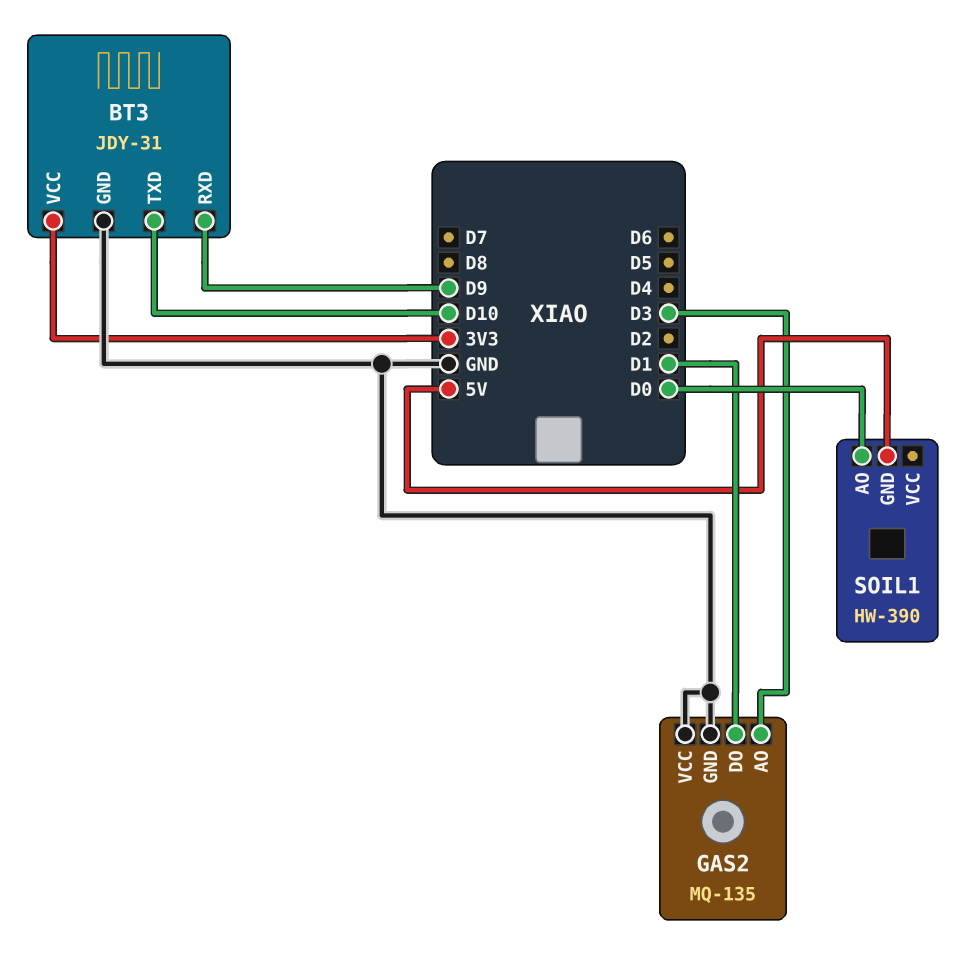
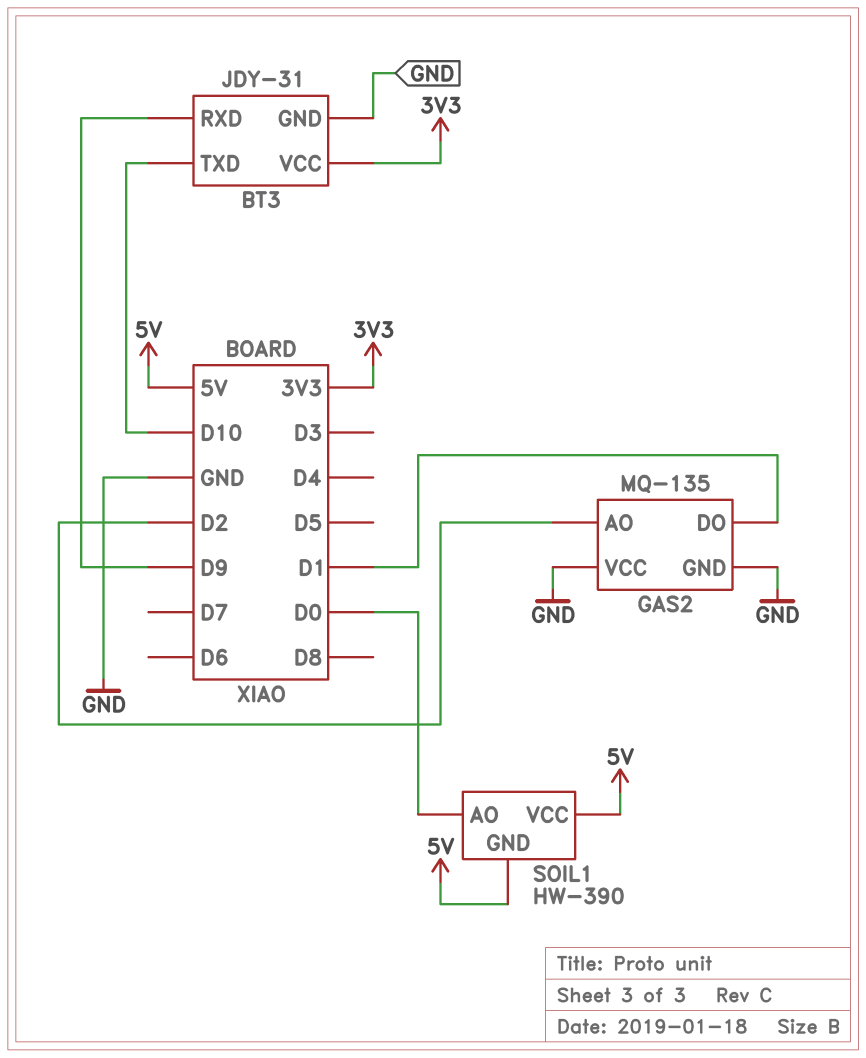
GAS2 pin AO: D3 -> D2
SOIL1 pin VCC: none -> 5V

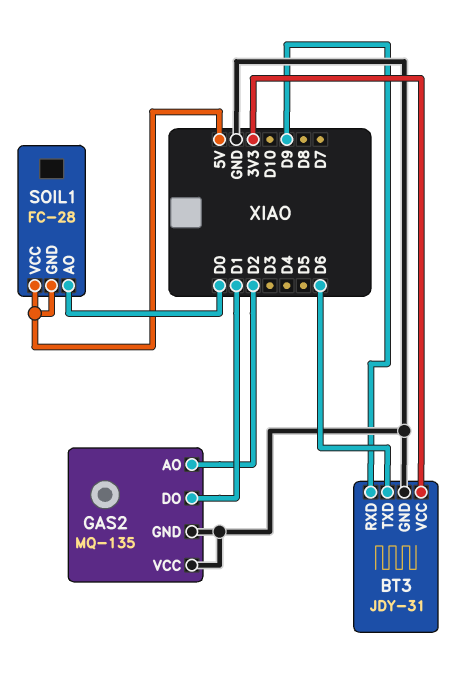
BT3 pin TXD: D10 -> D6
SOIL1: HW-390 -> FC-28

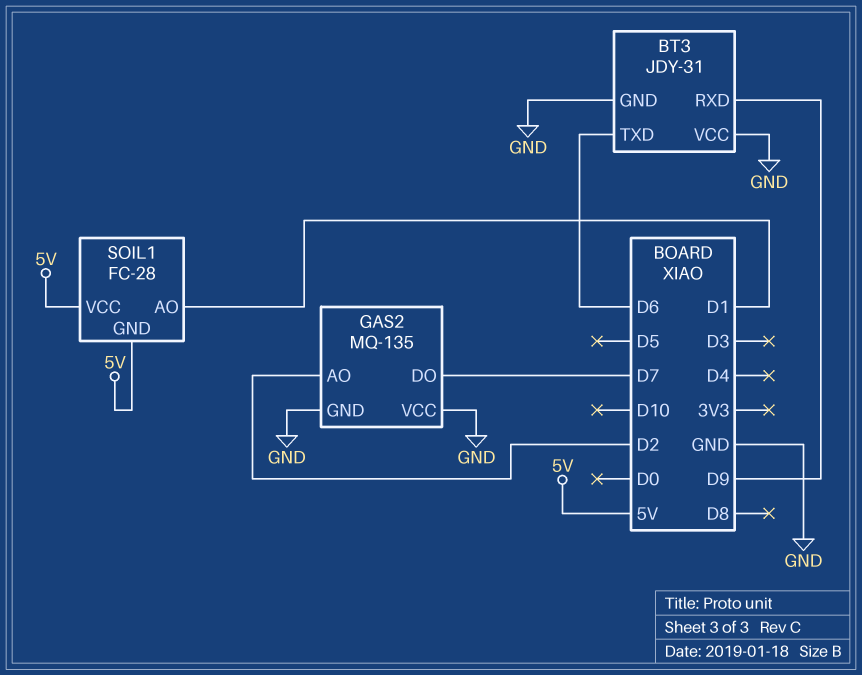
BT3 pin VCC: 3V3 -> GND
GAS2 pin DO: D1 -> D7
SOIL1 pin AO: D0 -> D1

